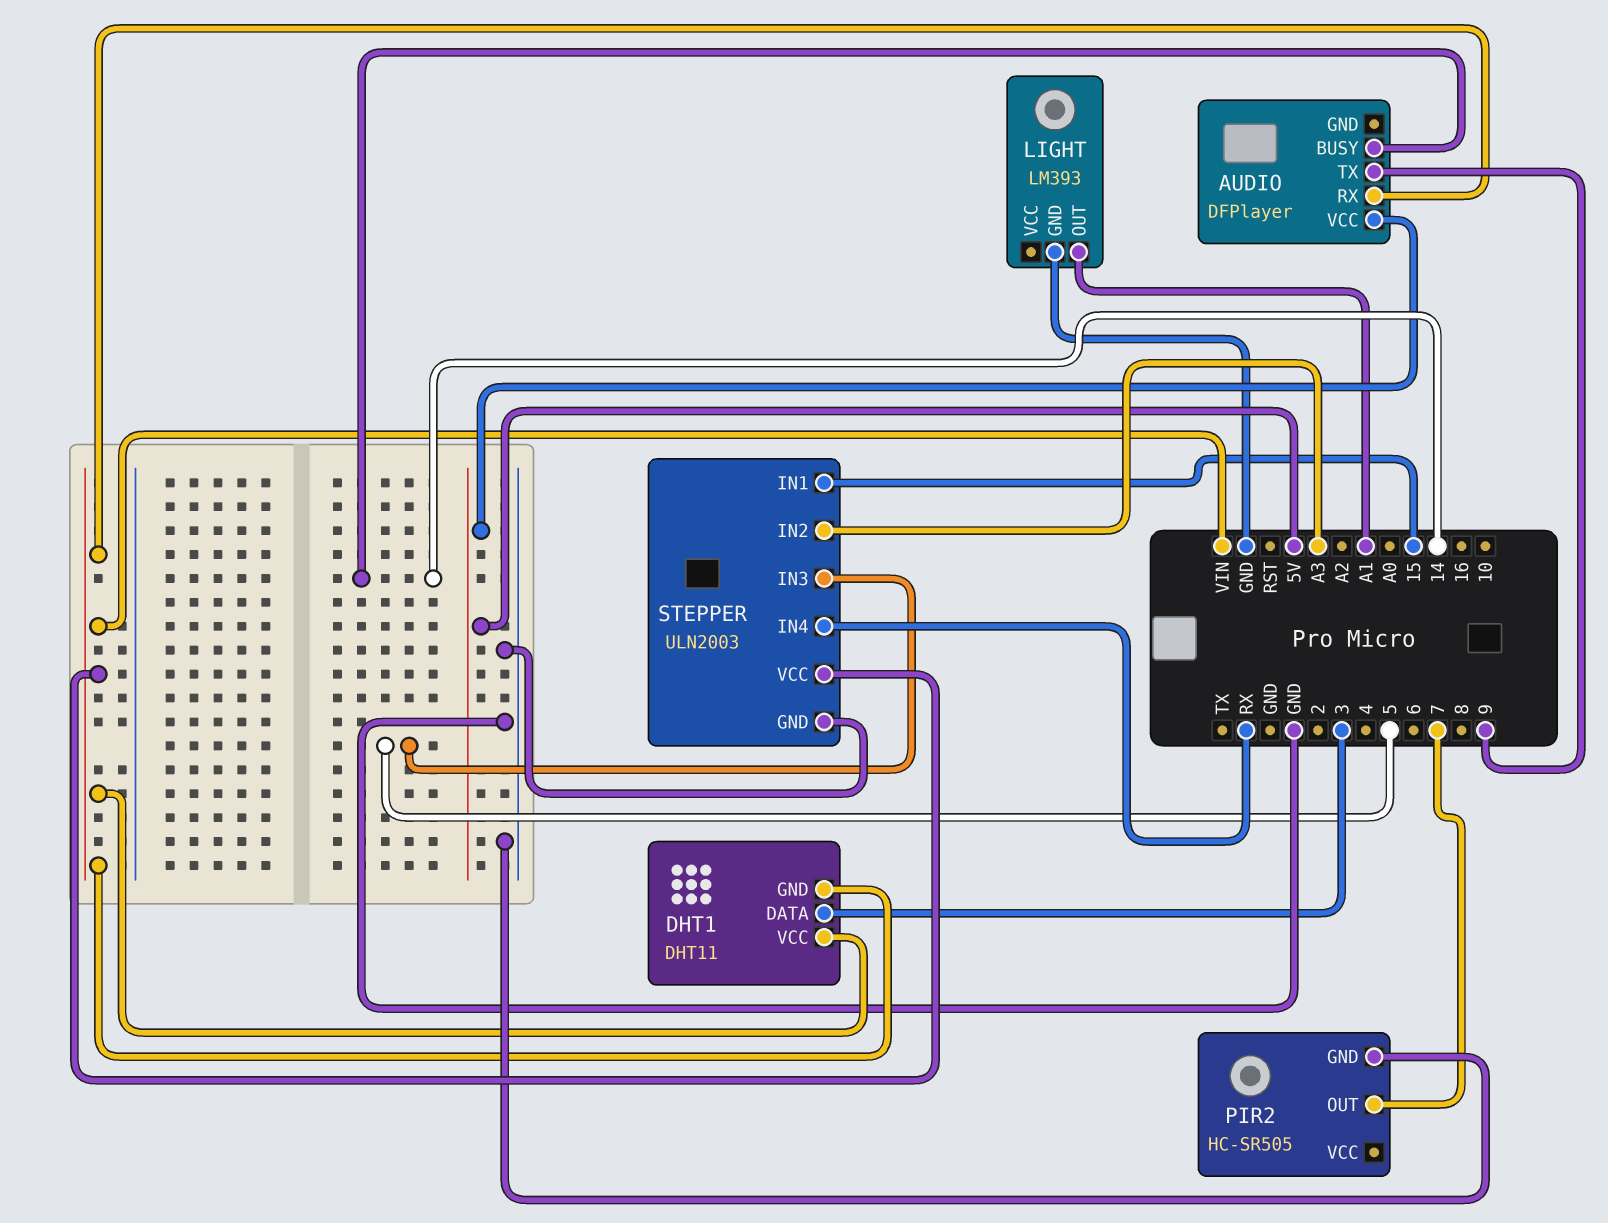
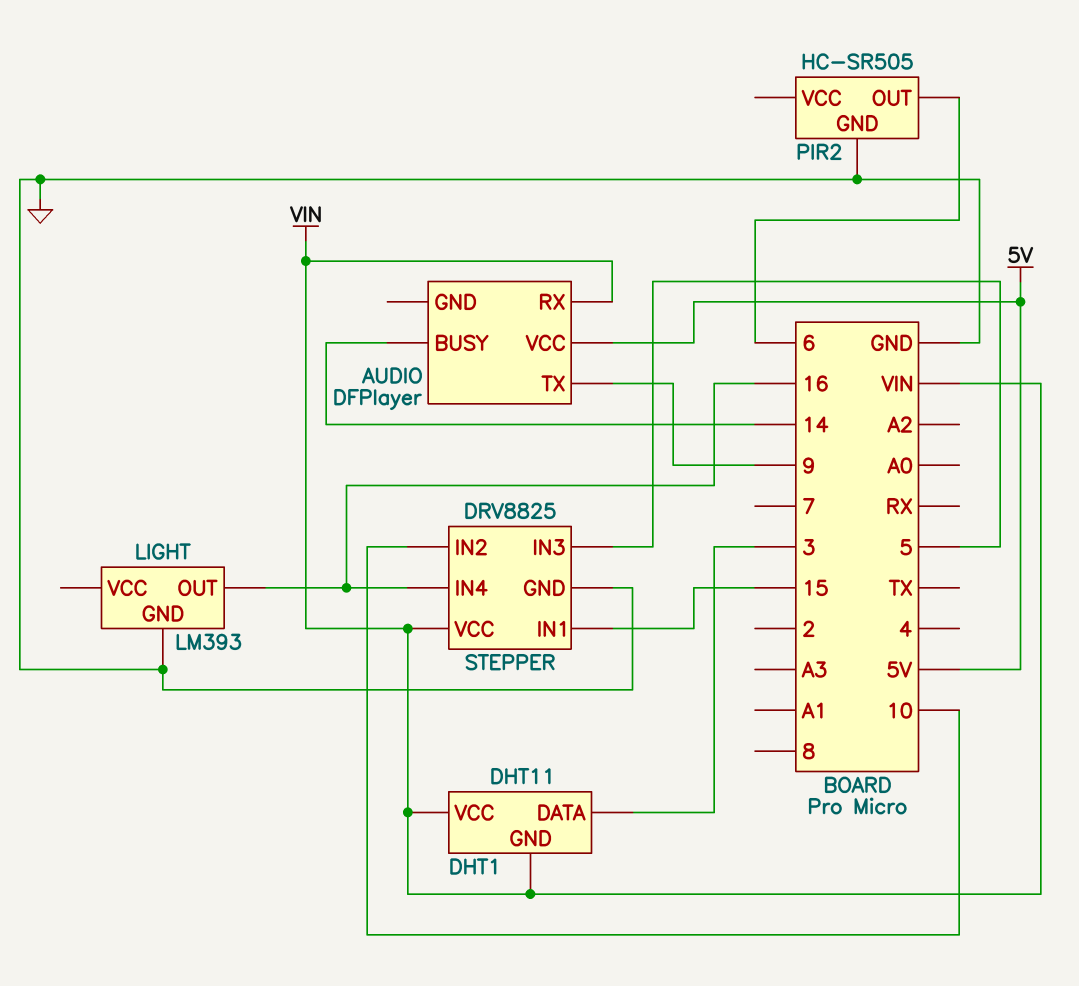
LIGHT pin OUT: A1 -> 16
PIR2 pin OUT: 7 -> 6
STEPPER: ULN2003 -> DRV8825
STEPPER pin IN2: A3 -> 10
STEPPER pin IN4: RX -> 16

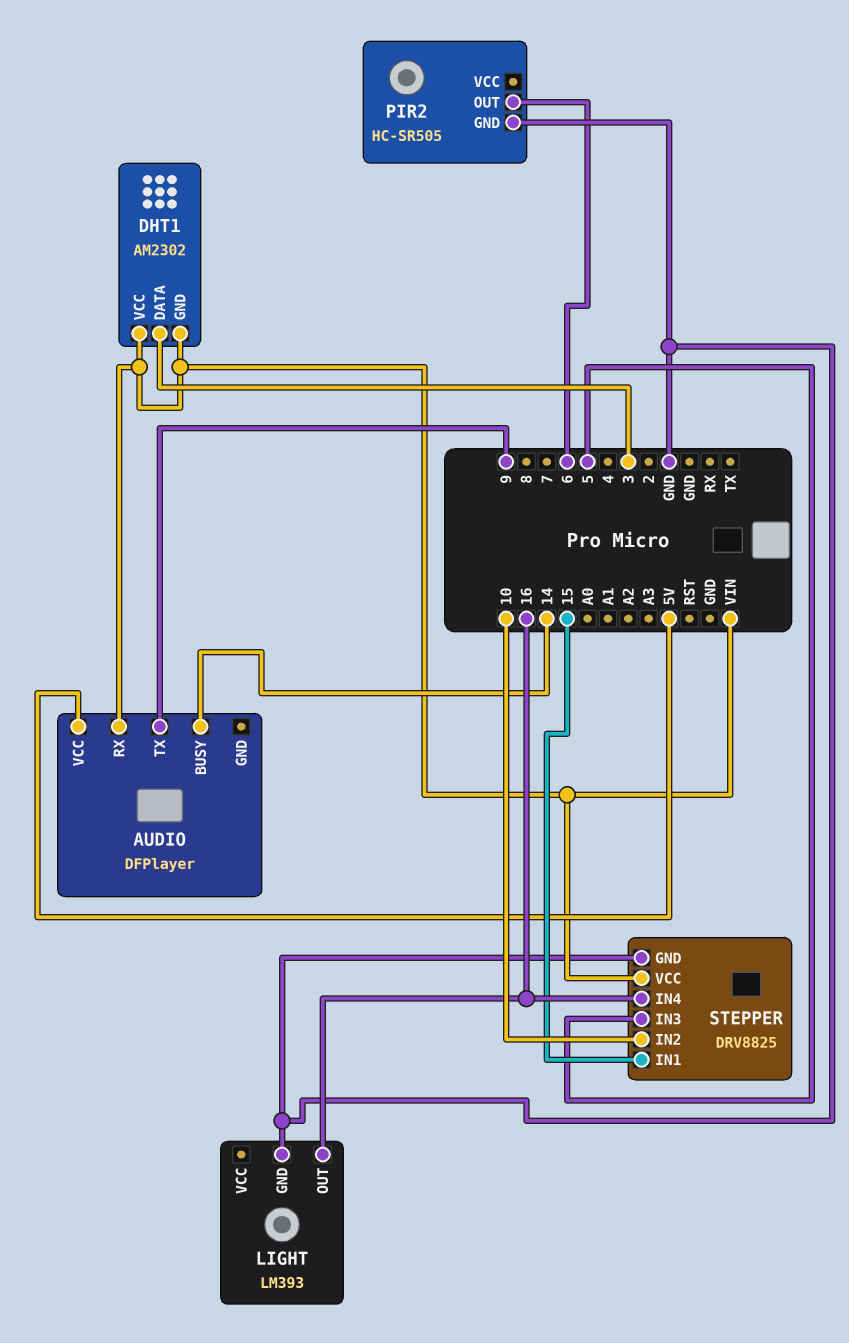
DHT1: DHT11 -> AM2302

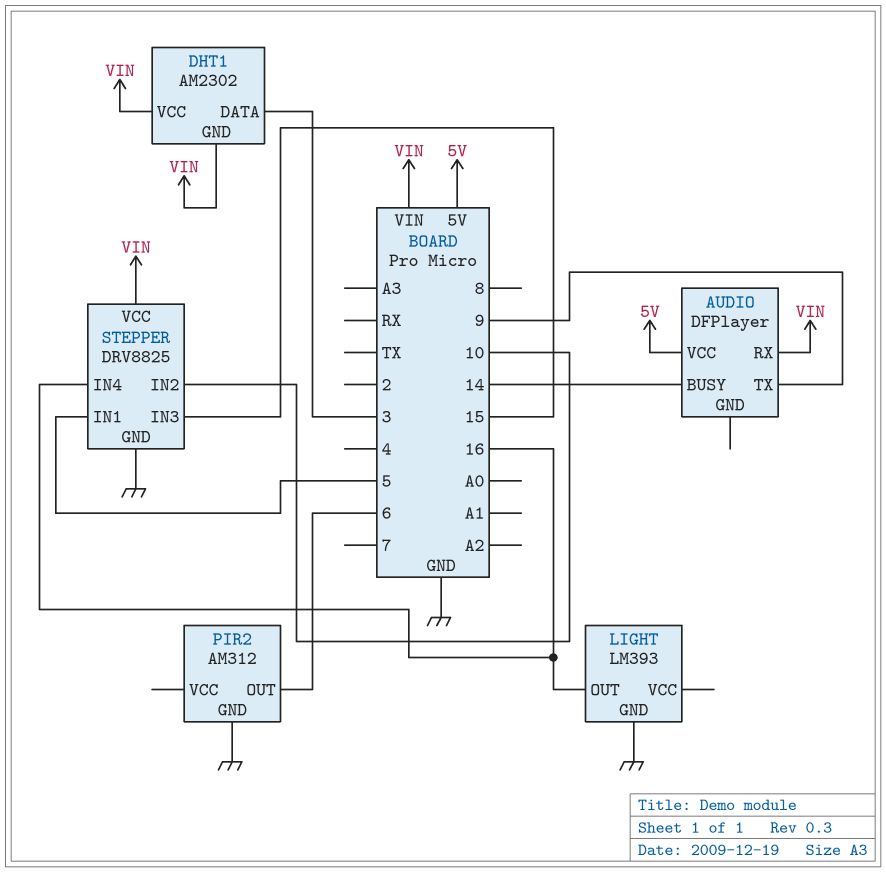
PIR2: HC-SR505 -> AM312
STEPPER pin IN1: 15 -> 5
STEPPER pin IN3: 5 -> 15

